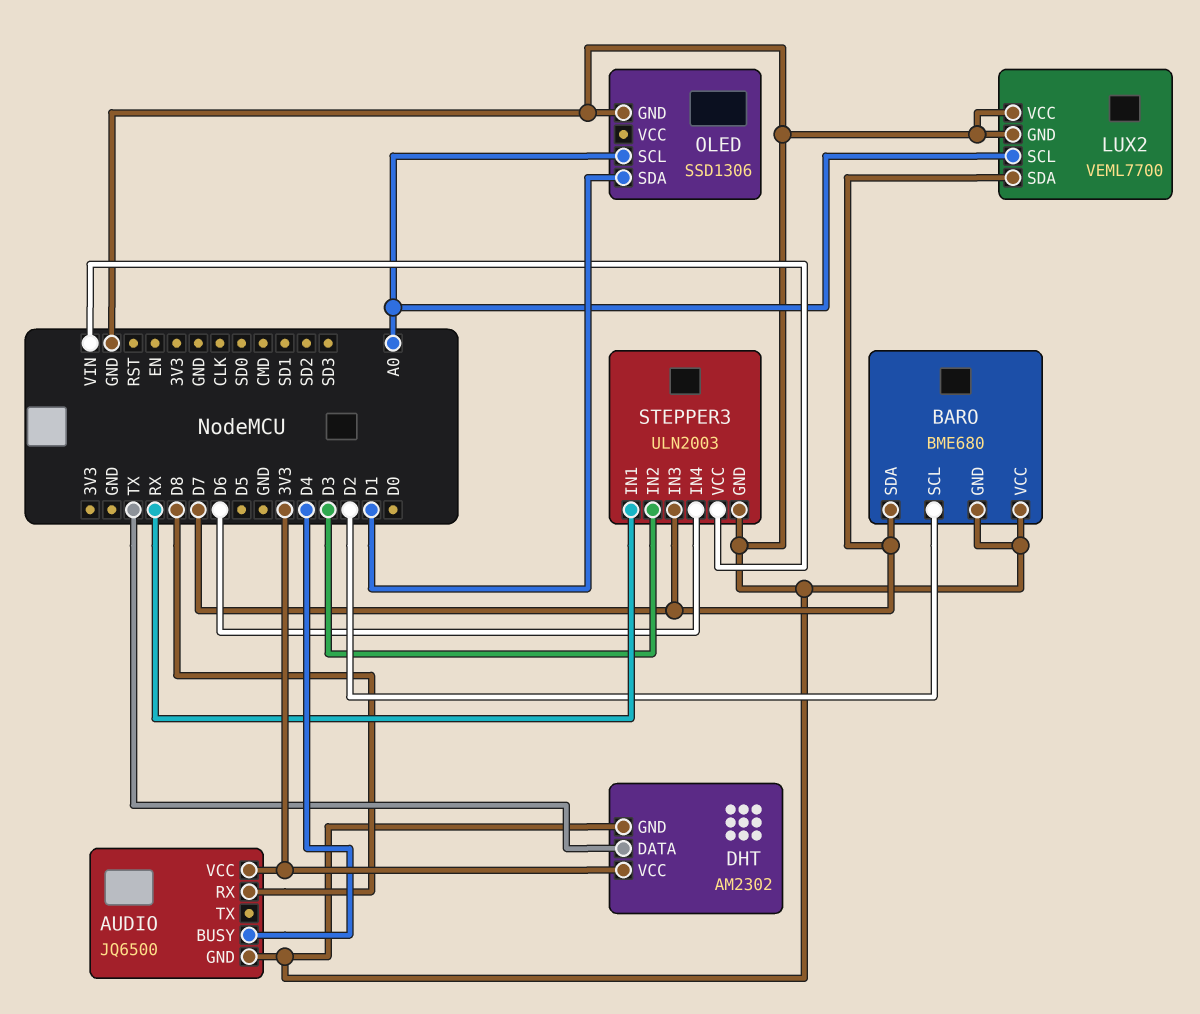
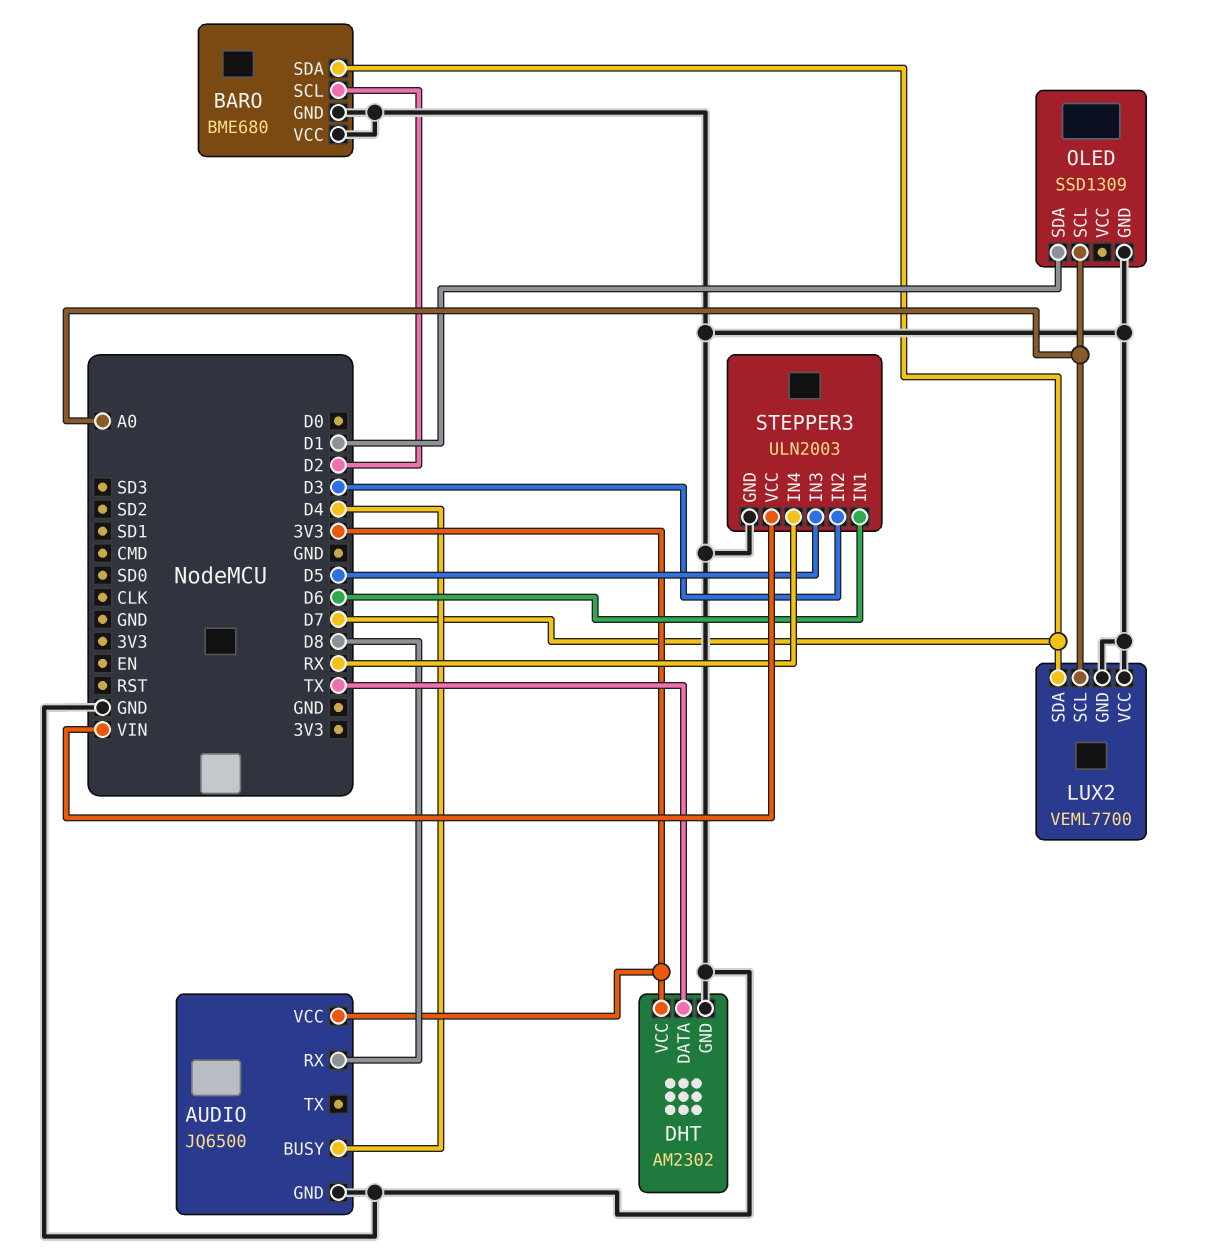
OLED: SSD1306 -> SSD1309
STEPPER3 pin IN1: RX -> D6
STEPPER3 pin IN3: D7 -> D5
STEPPER3 pin IN4: D6 -> RX

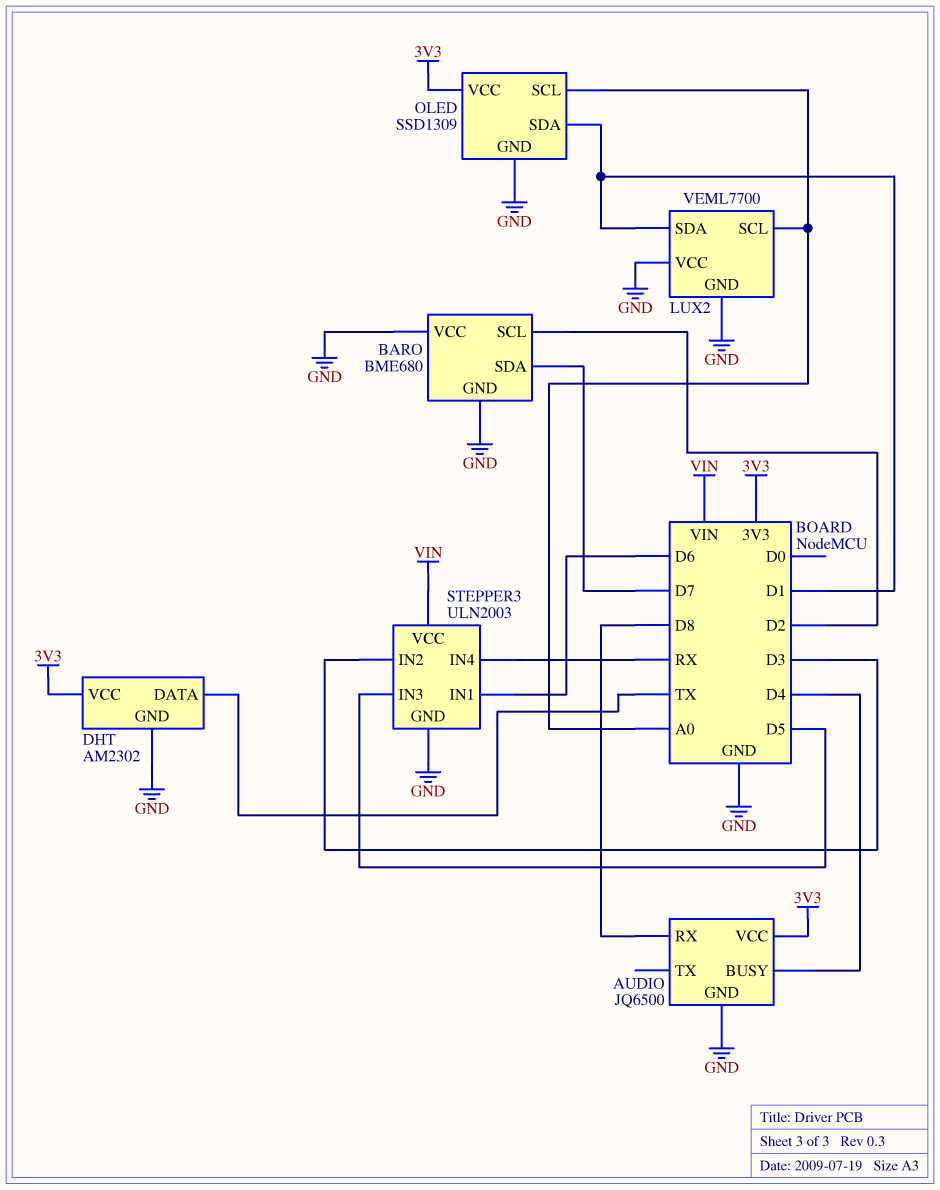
LUX2 pin SDA: D7 -> D1
OLED pin VCC: none -> 3V3

